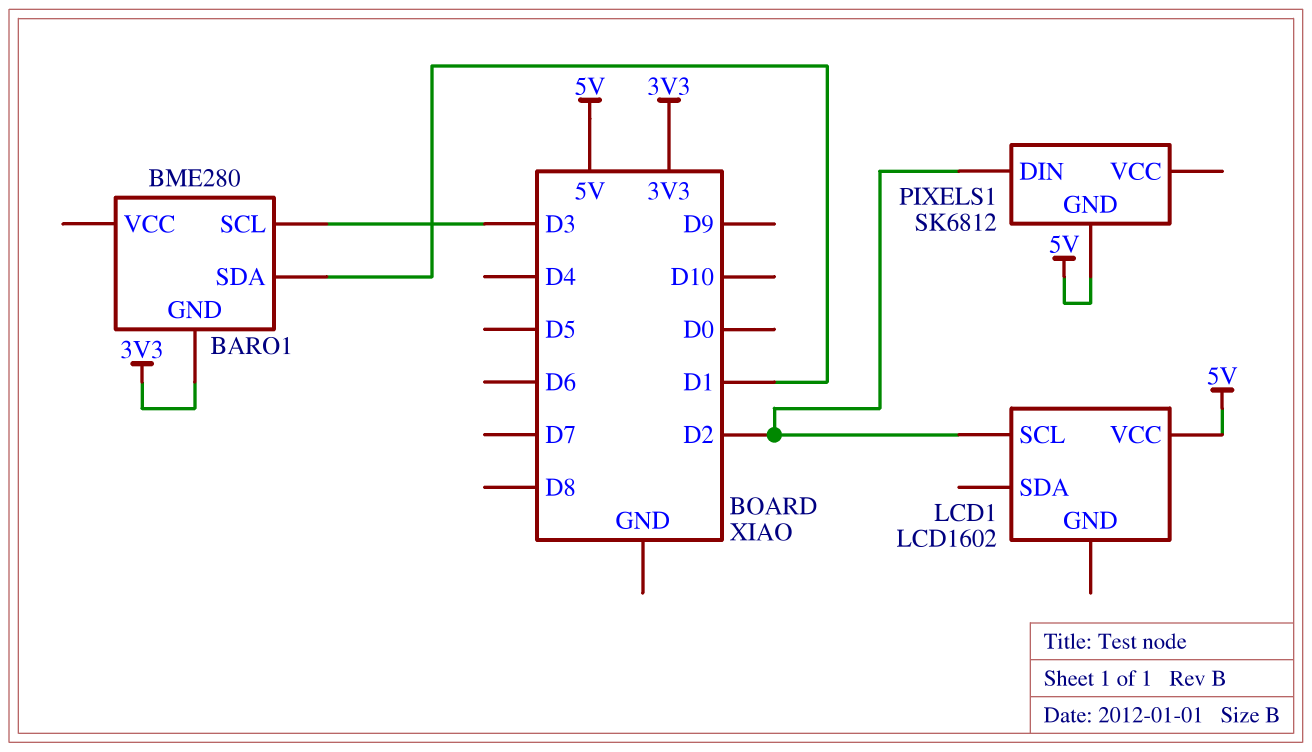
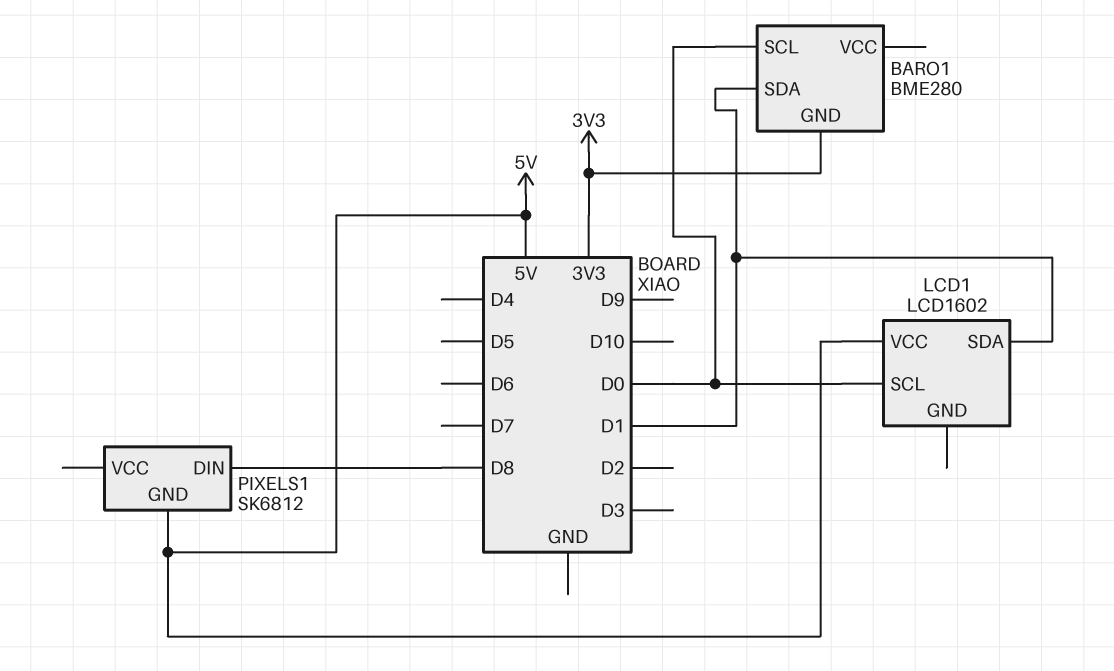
BARO1 pin SCL: D3 -> D0
LCD1 pin SCL: D2 -> D0
LCD1 pin SDA: none -> D1
PIXELS1 pin DIN: D2 -> D8

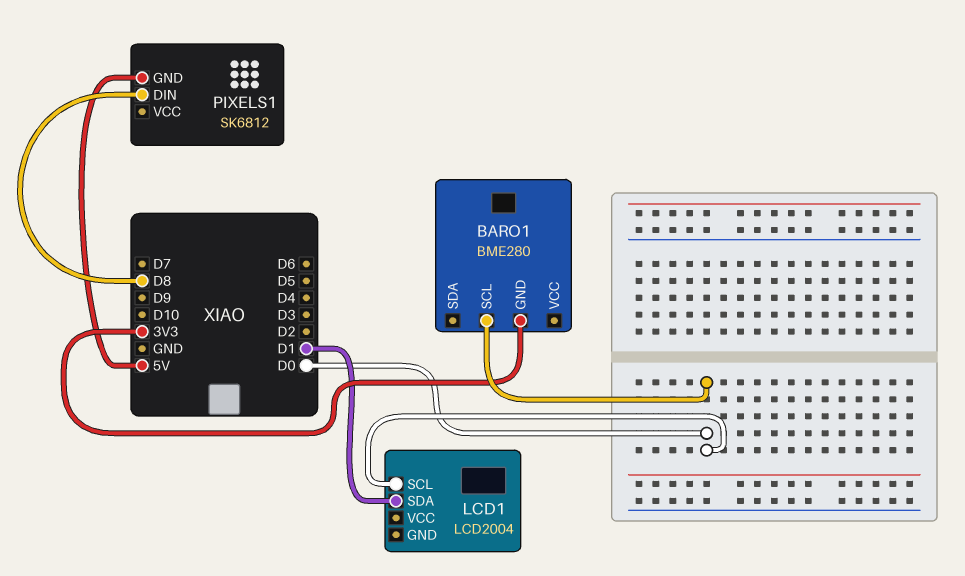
BARO1 pin SDA: D1 -> none
LCD1: LCD1602 -> LCD2004
LCD1 pin VCC: 5V -> none

